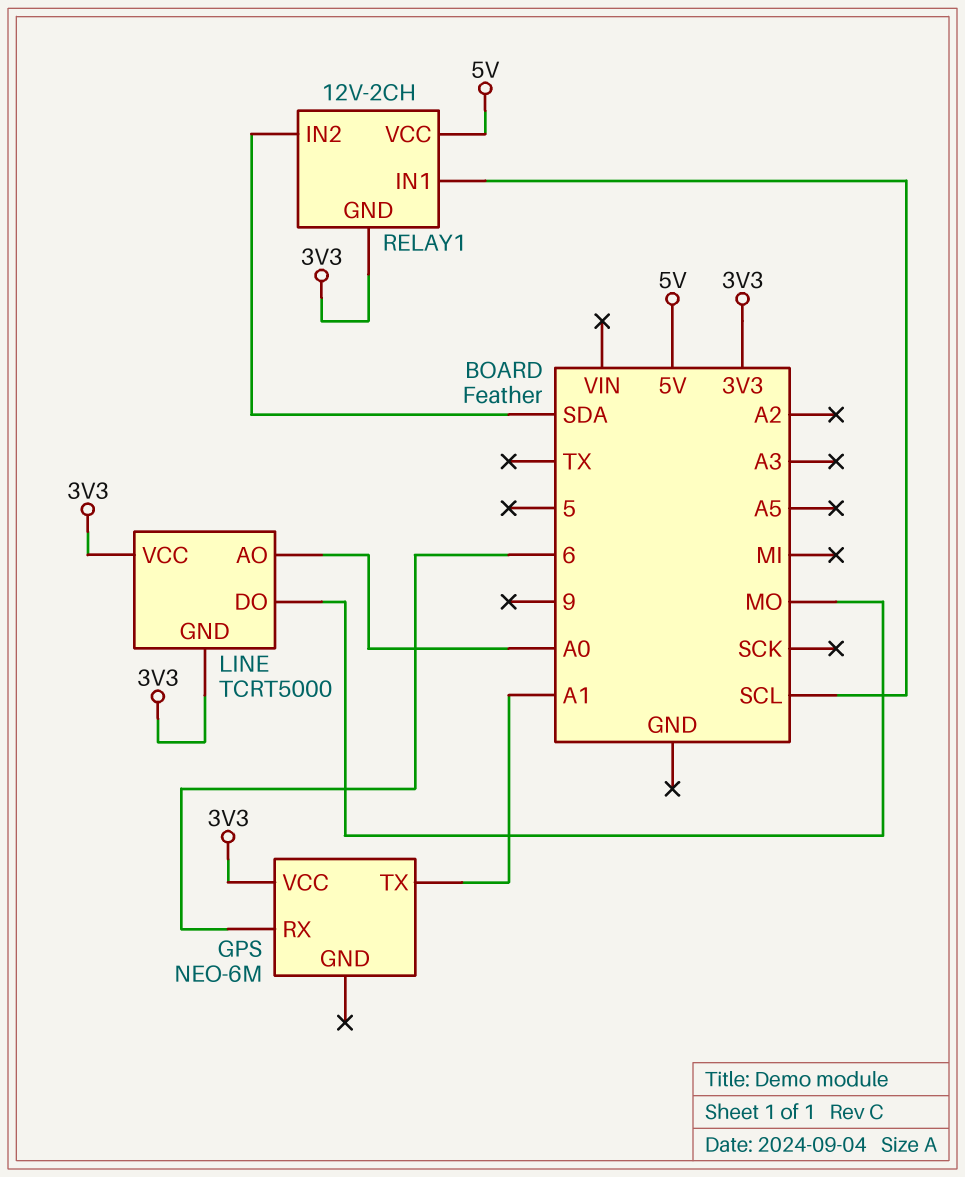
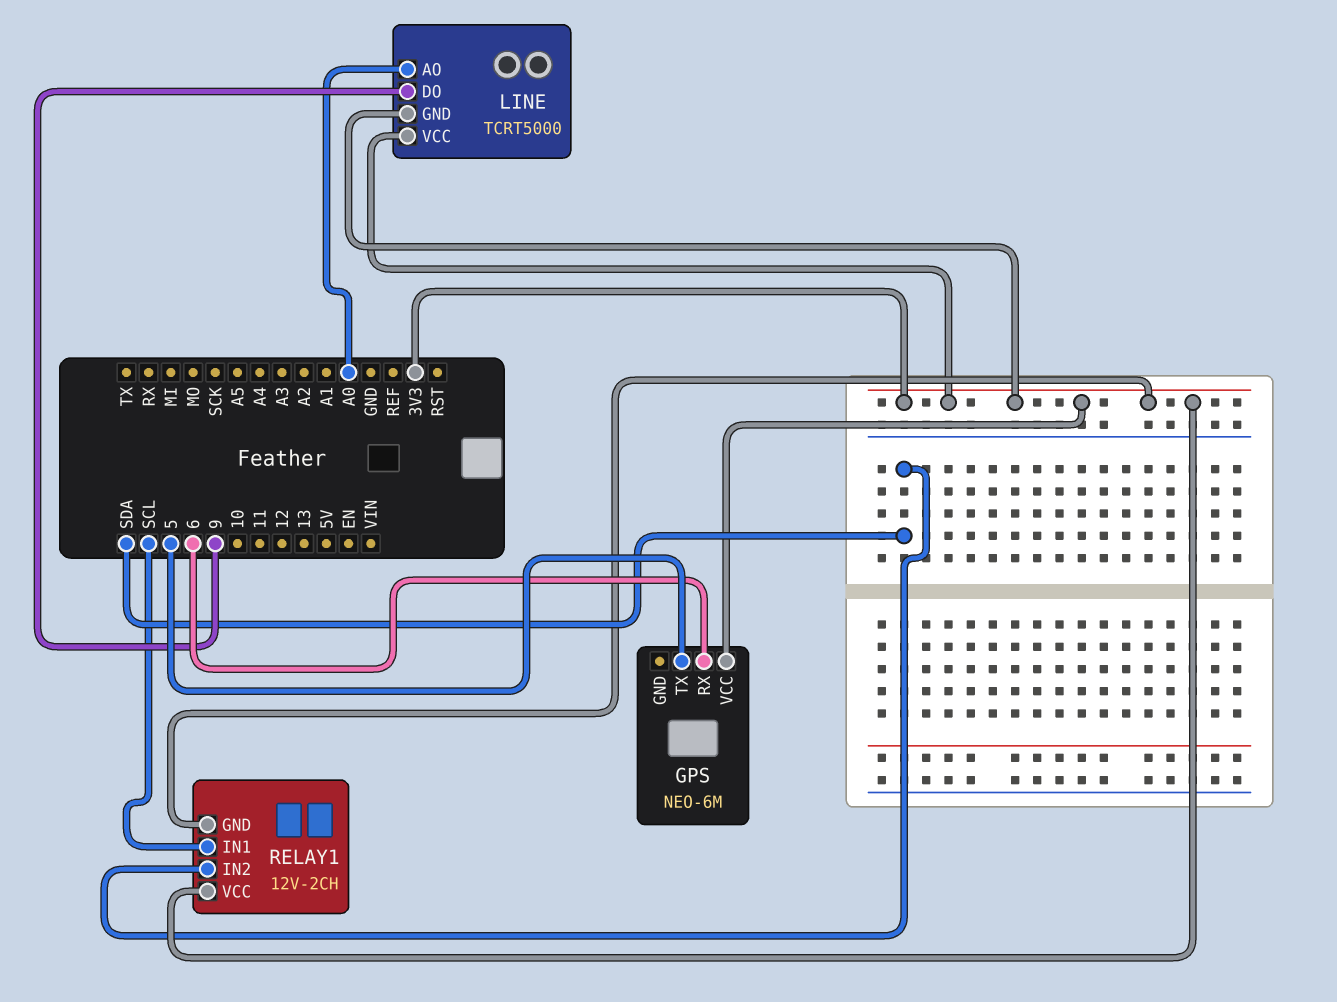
GPS pin TX: A1 -> 5
LINE pin DO: MO -> 9
RELAY1 pin VCC: 5V -> 3V3

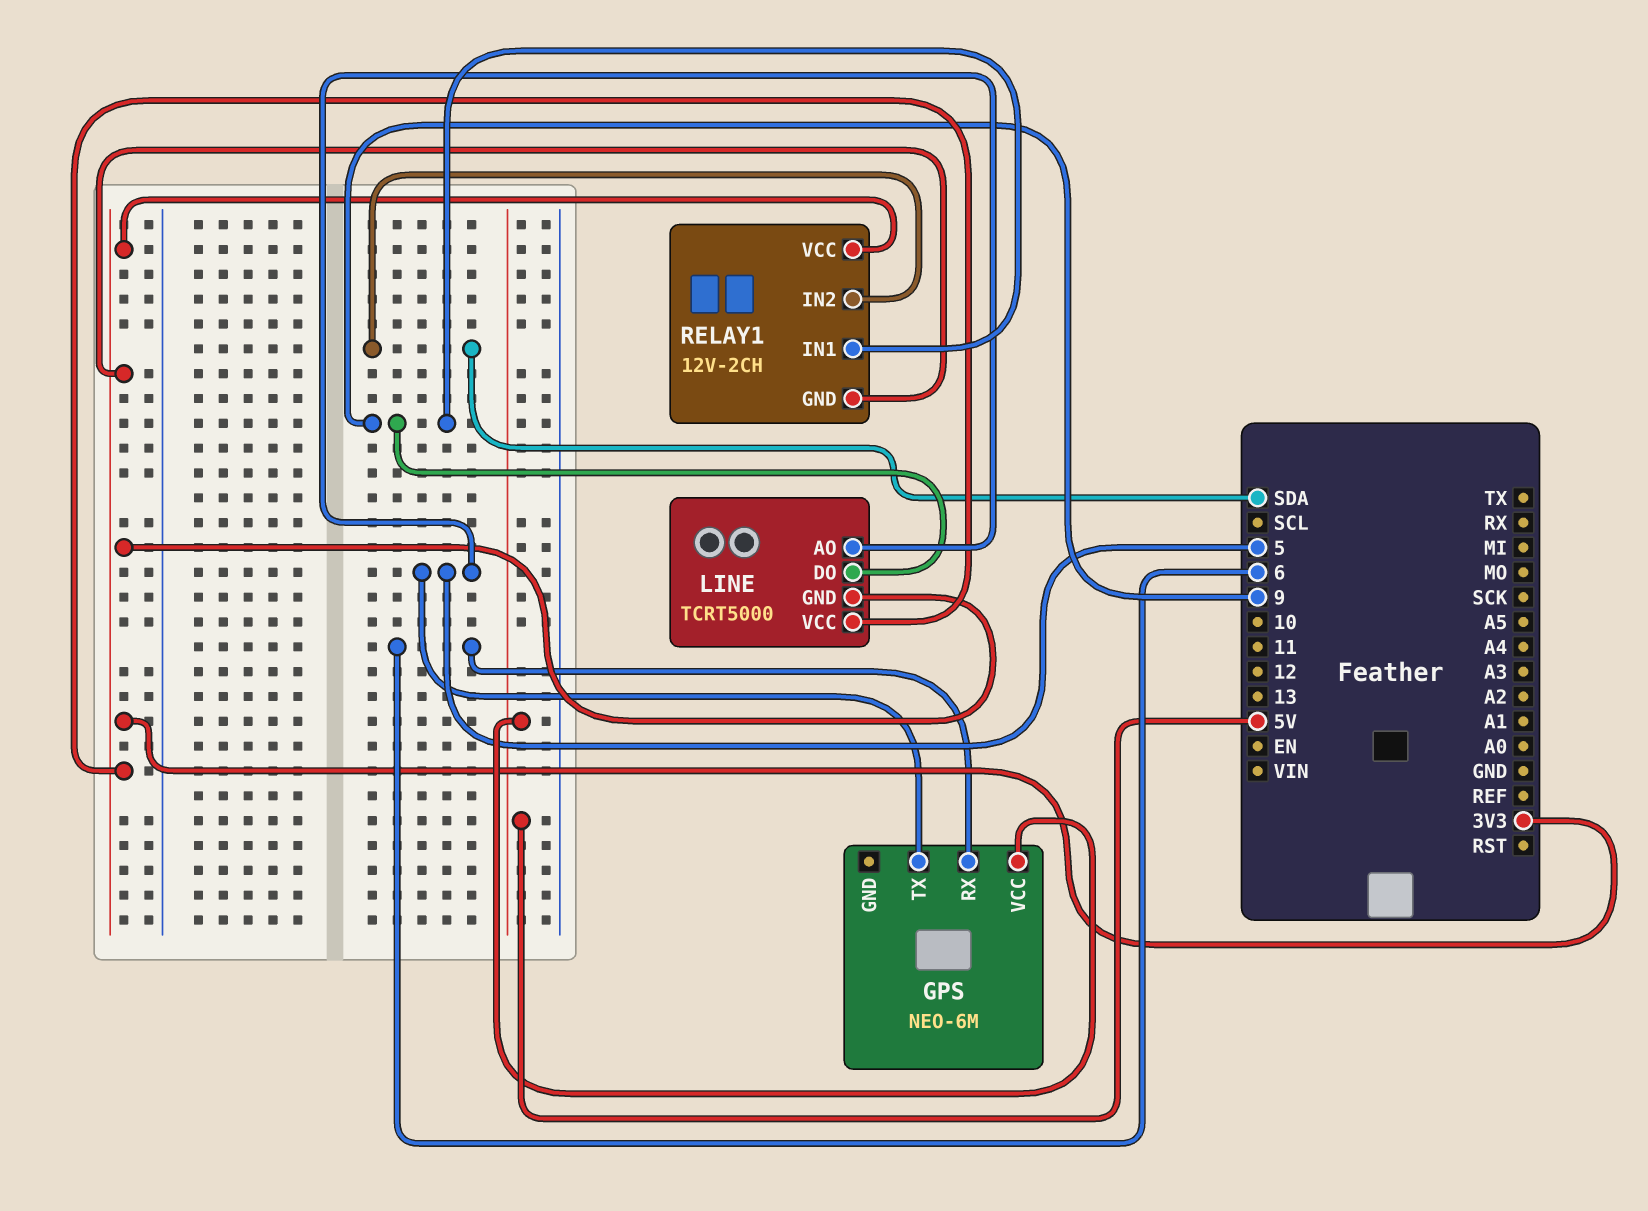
GPS pin VCC: 3V3 -> 5V
LINE pin AO: A0 -> 5
RELAY1 pin IN1: SCL -> 9

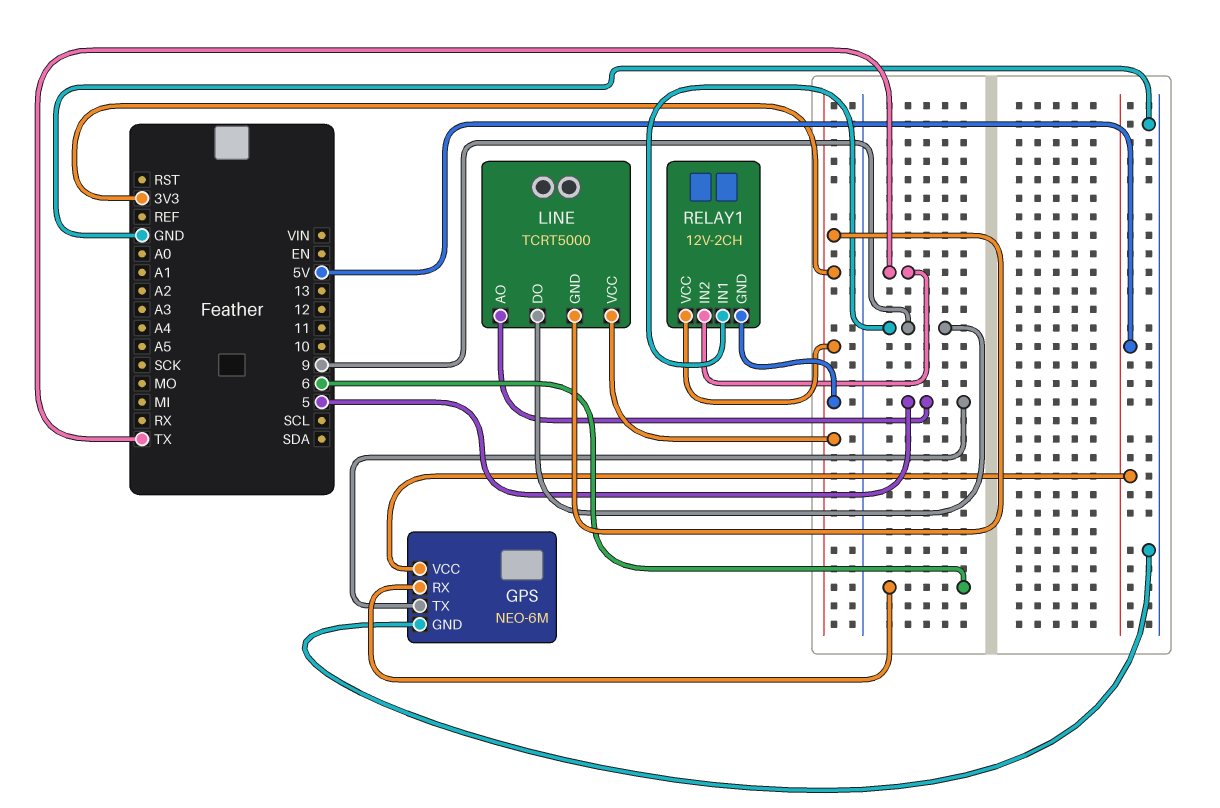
GPS pin GND: none -> GND
RELAY1 pin IN2: SDA -> TX

